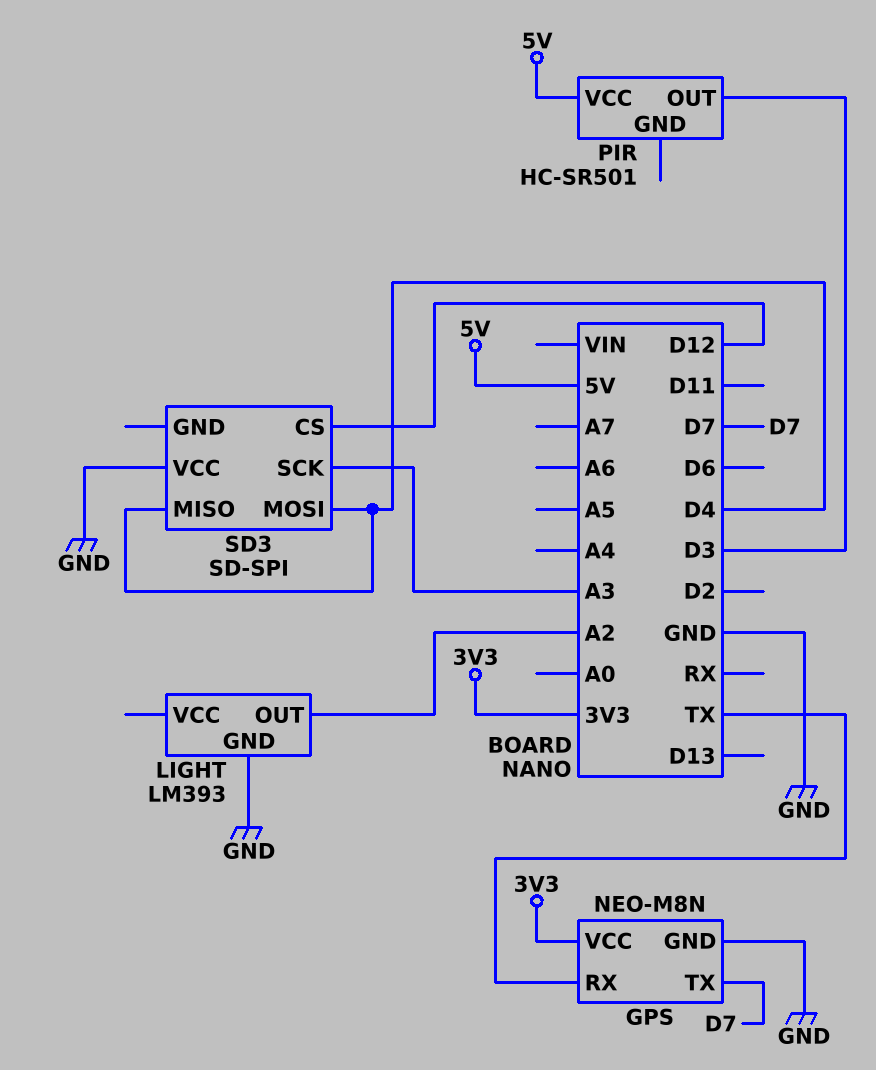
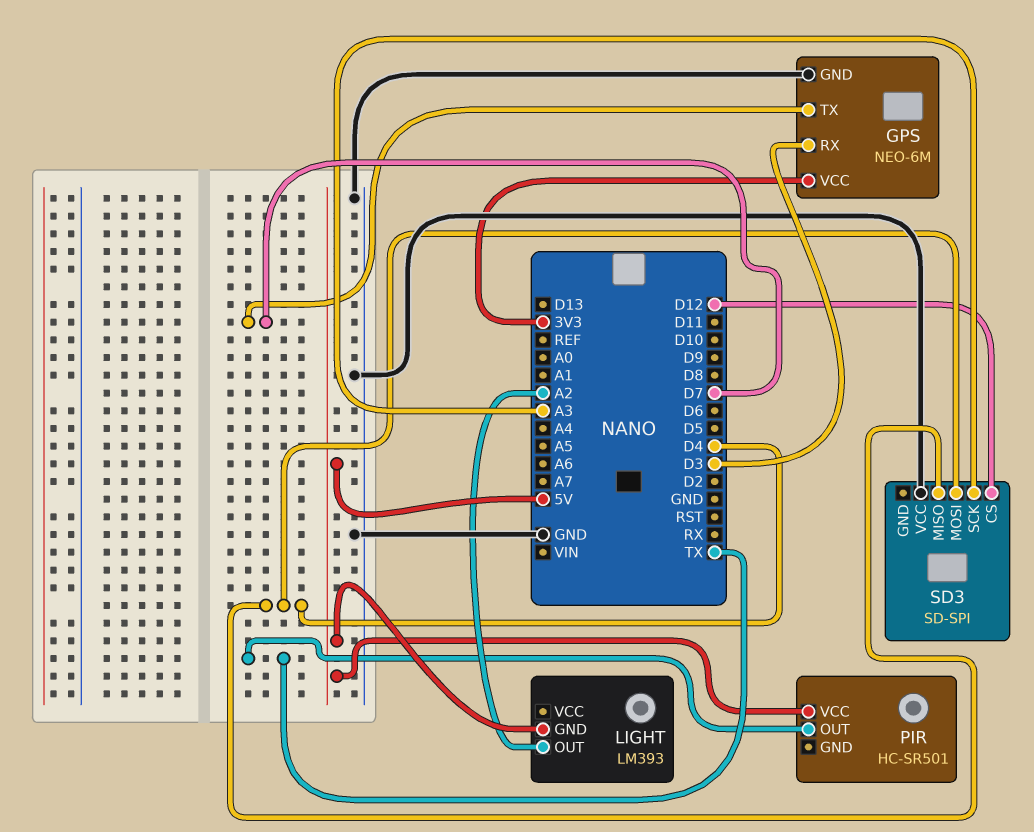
GPS: NEO-M8N -> NEO-6M
GPS pin RX: TX -> D3
LIGHT pin GND: GND -> 5V
PIR pin OUT: D3 -> TX

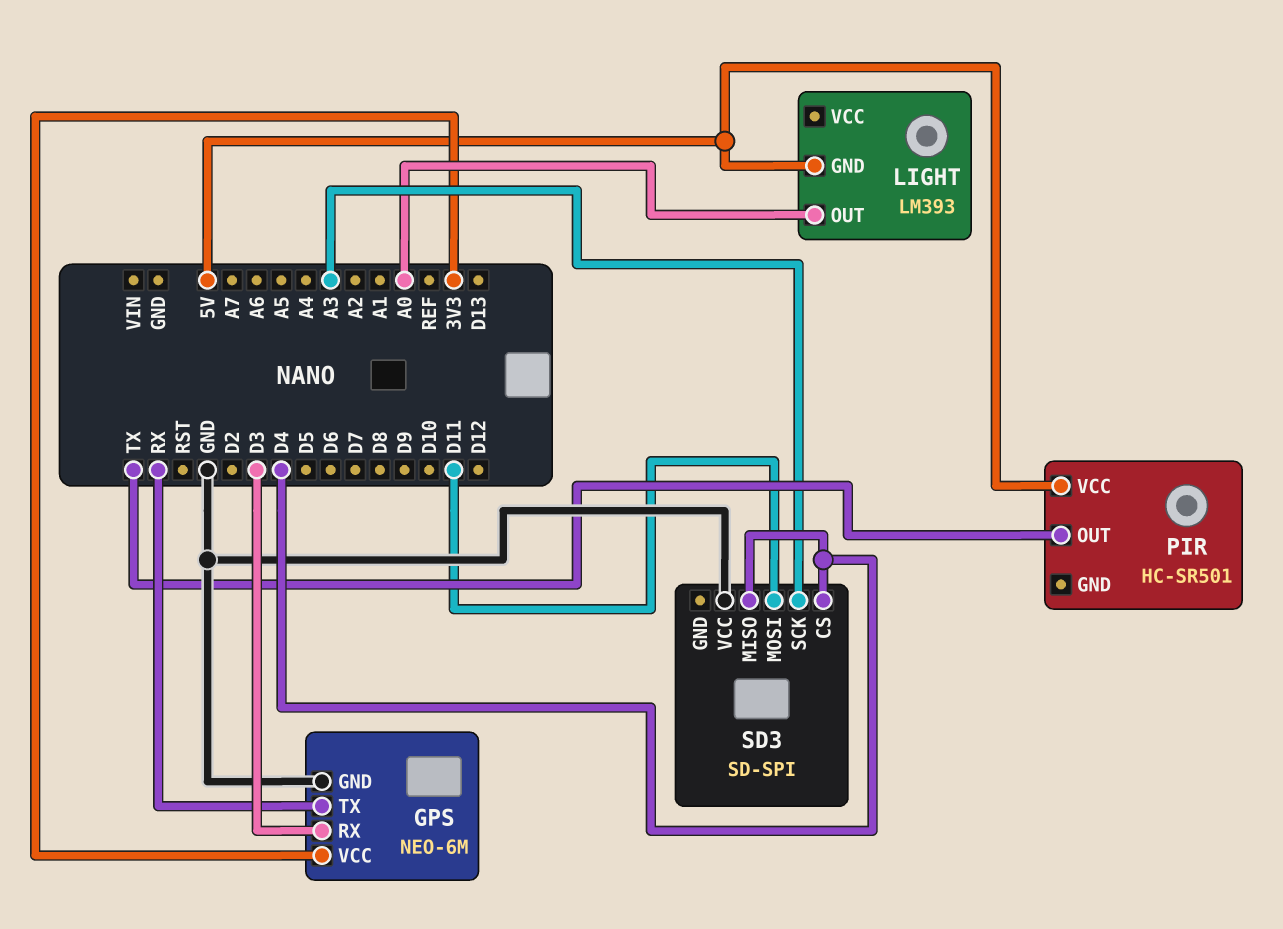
GPS pin TX: D7 -> RX
LIGHT pin OUT: A2 -> A0
SD3 pin CS: D12 -> D4
SD3 pin MOSI: D4 -> D11

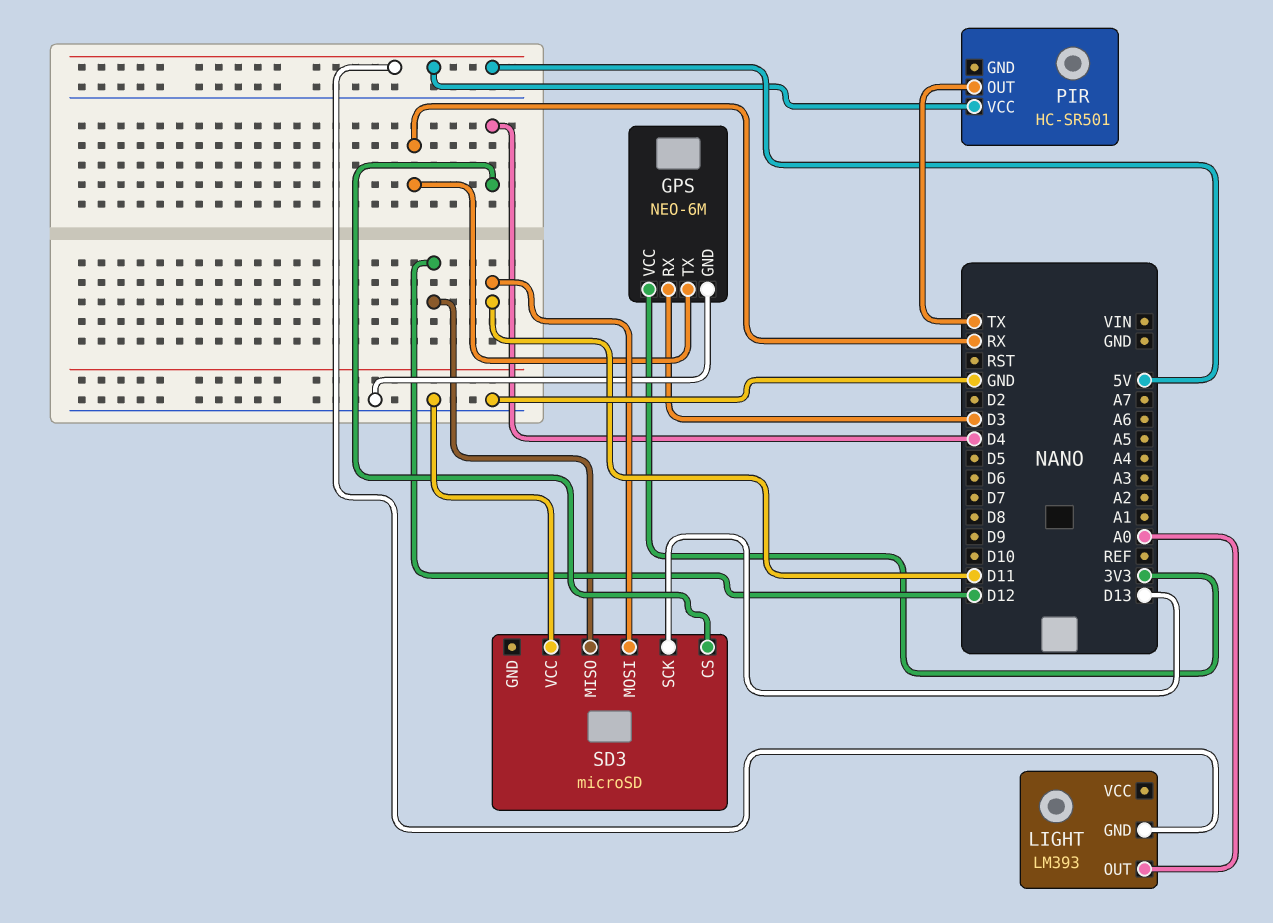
SD3: SD-SPI -> microSD
SD3 pin MISO: D4 -> D12
SD3 pin SCK: A3 -> D13

